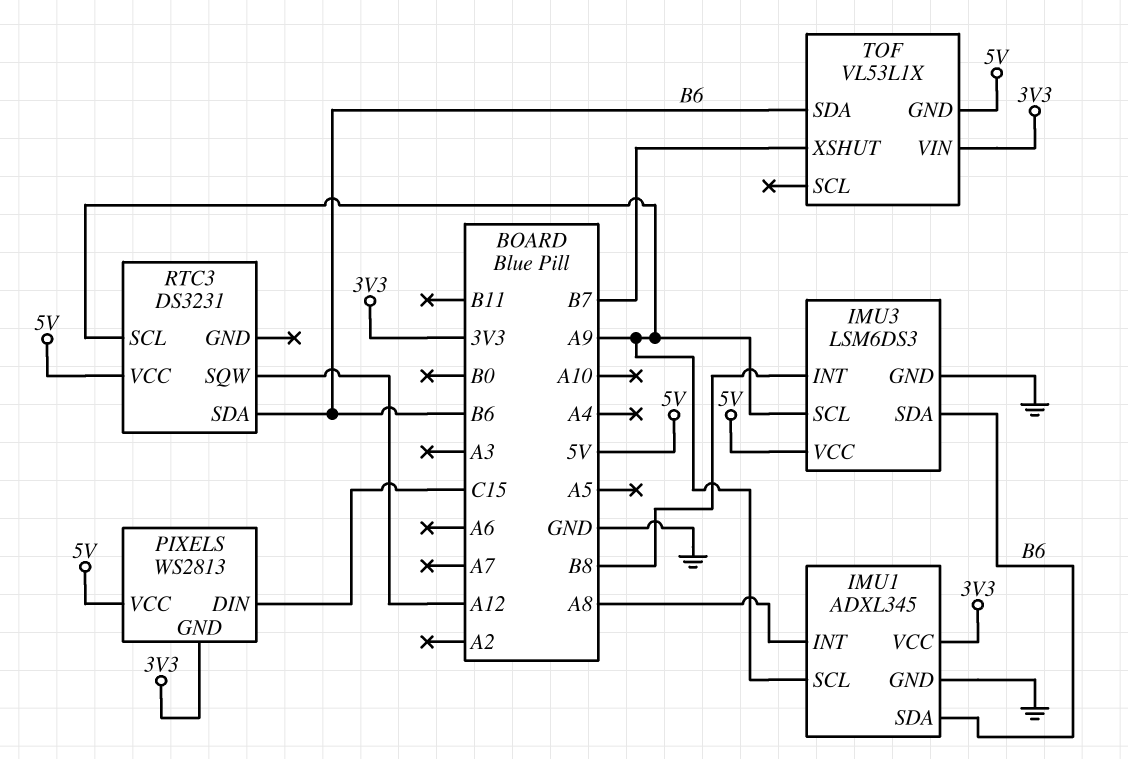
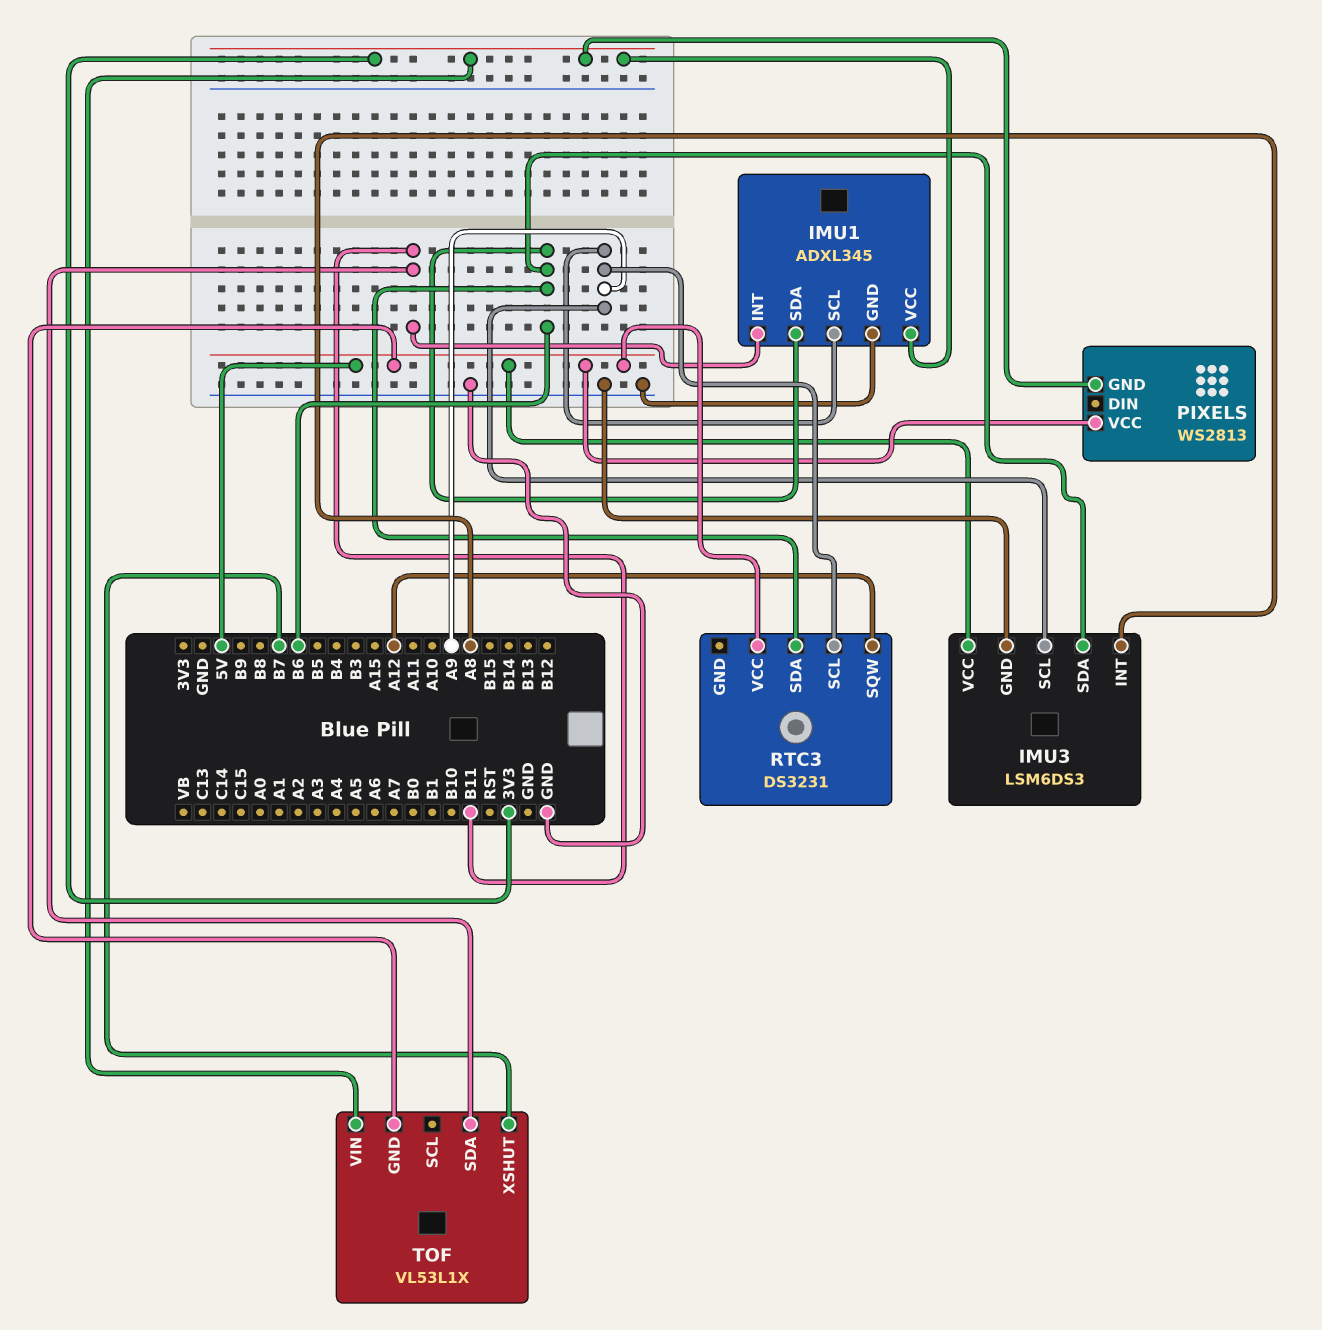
IMU1 pin INT: A8 -> B11
IMU3 pin INT: B8 -> A8
PIXELS pin DIN: C15 -> none
TOF pin SDA: B6 -> B11

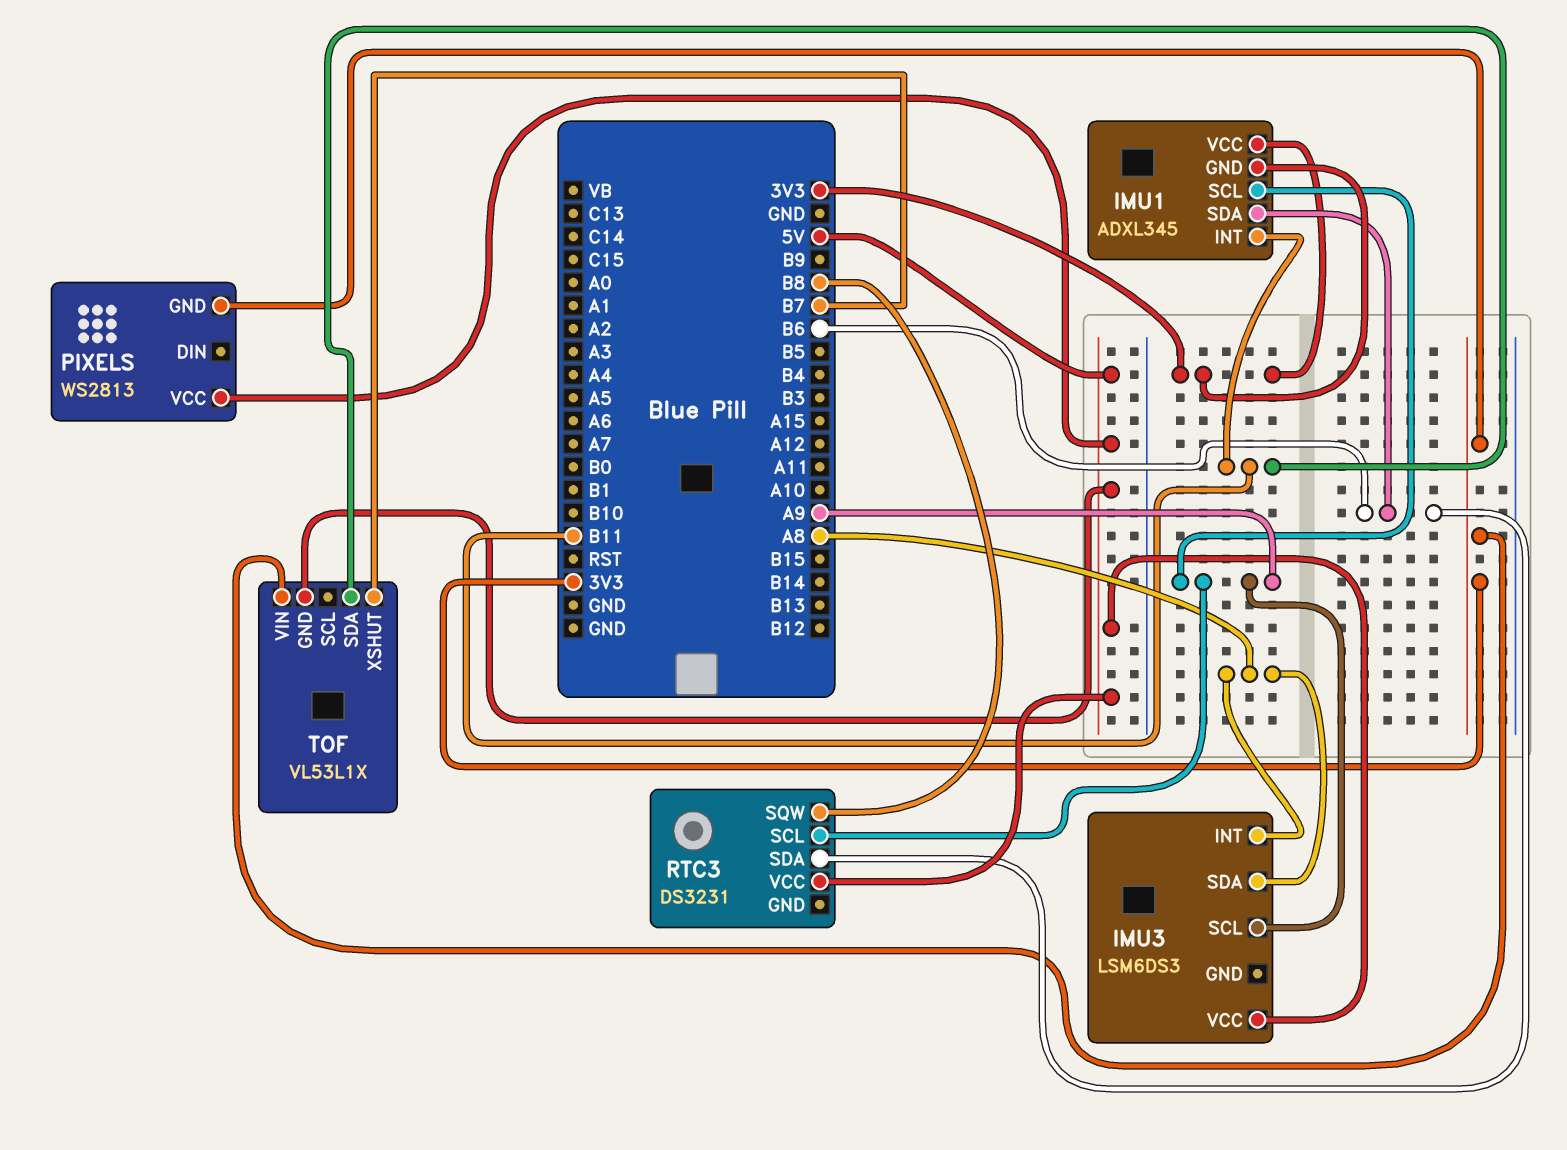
IMU1 pin GND: GND -> 3V3
IMU3 pin GND: GND -> none
IMU3 pin SDA: B6 -> A8
RTC3 pin SQW: A12 -> B8

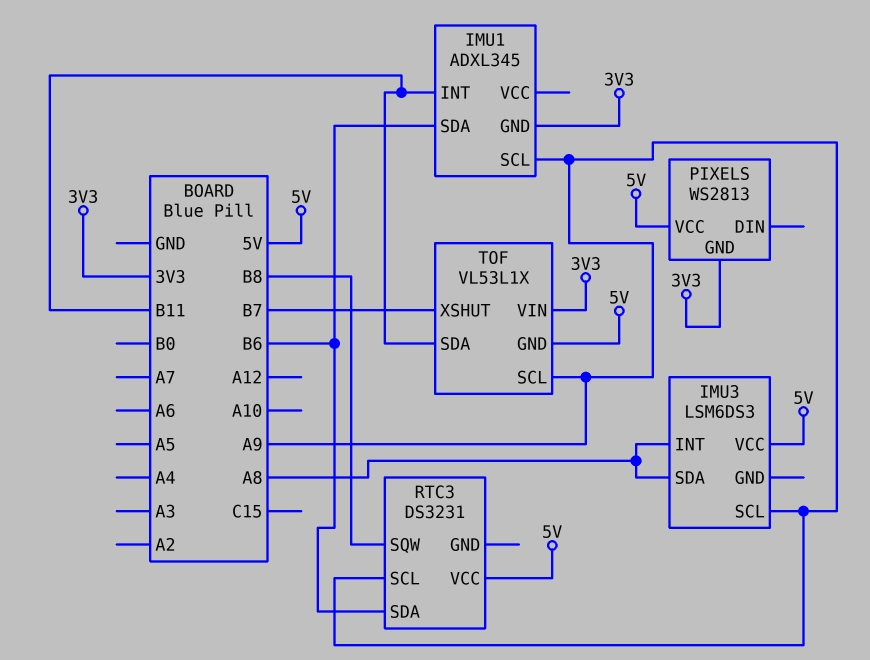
IMU1 pin VCC: 3V3 -> none
TOF pin SCL: none -> A9

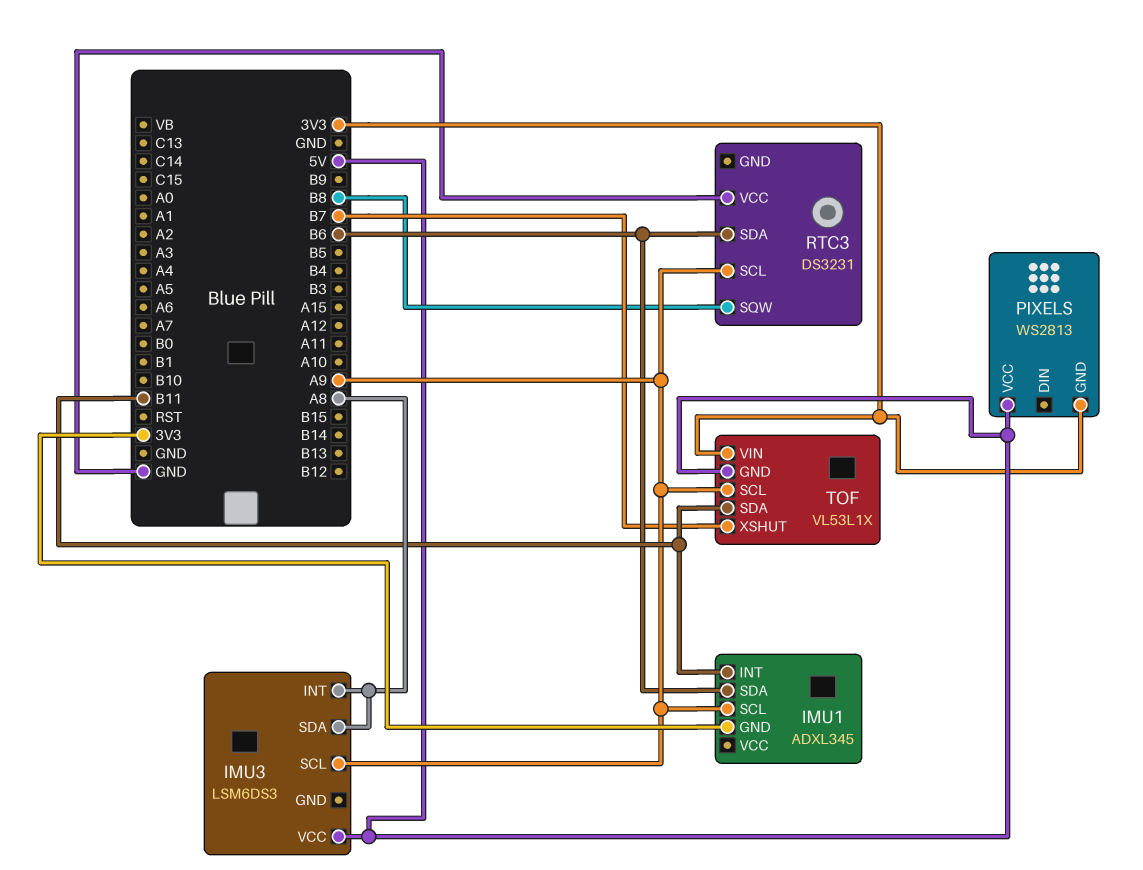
RTC3 pin VCC: 5V -> GND

